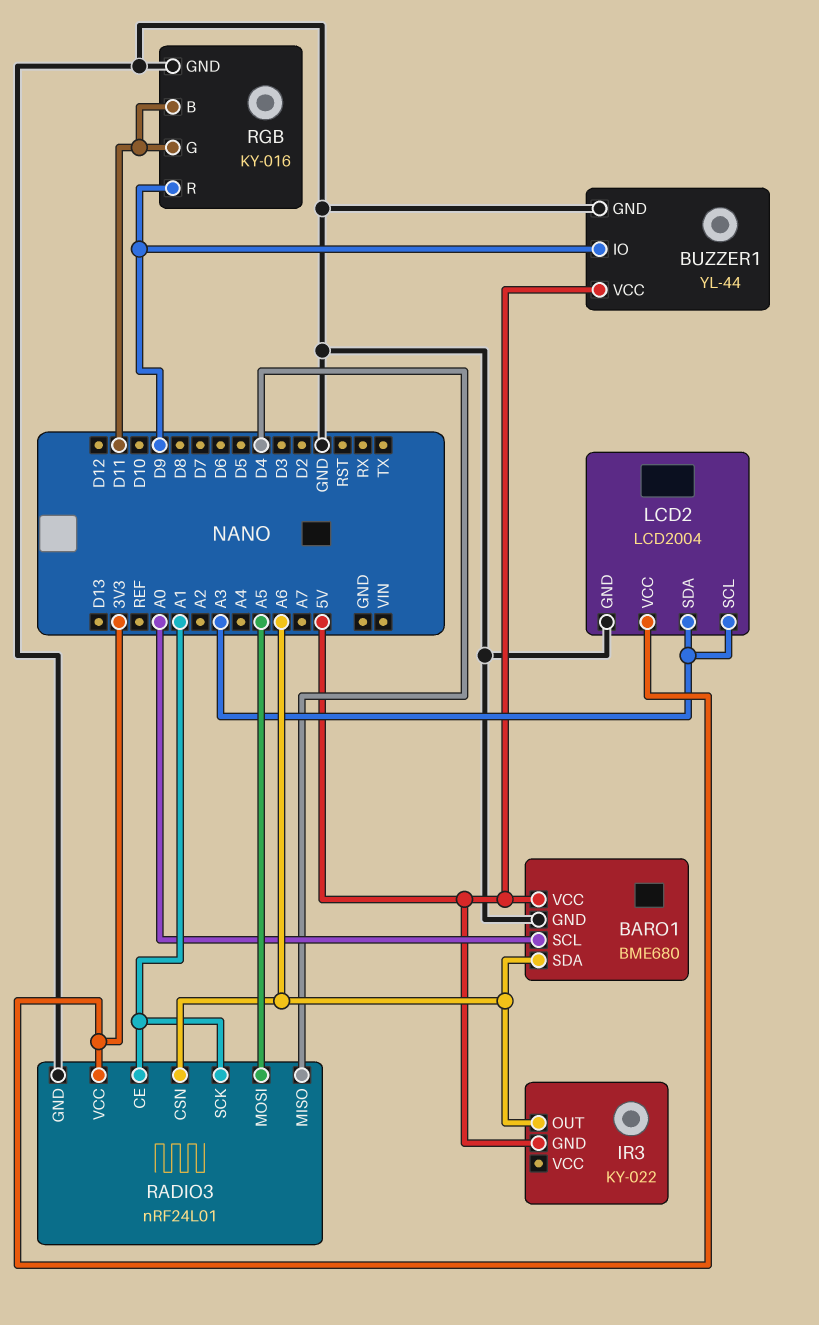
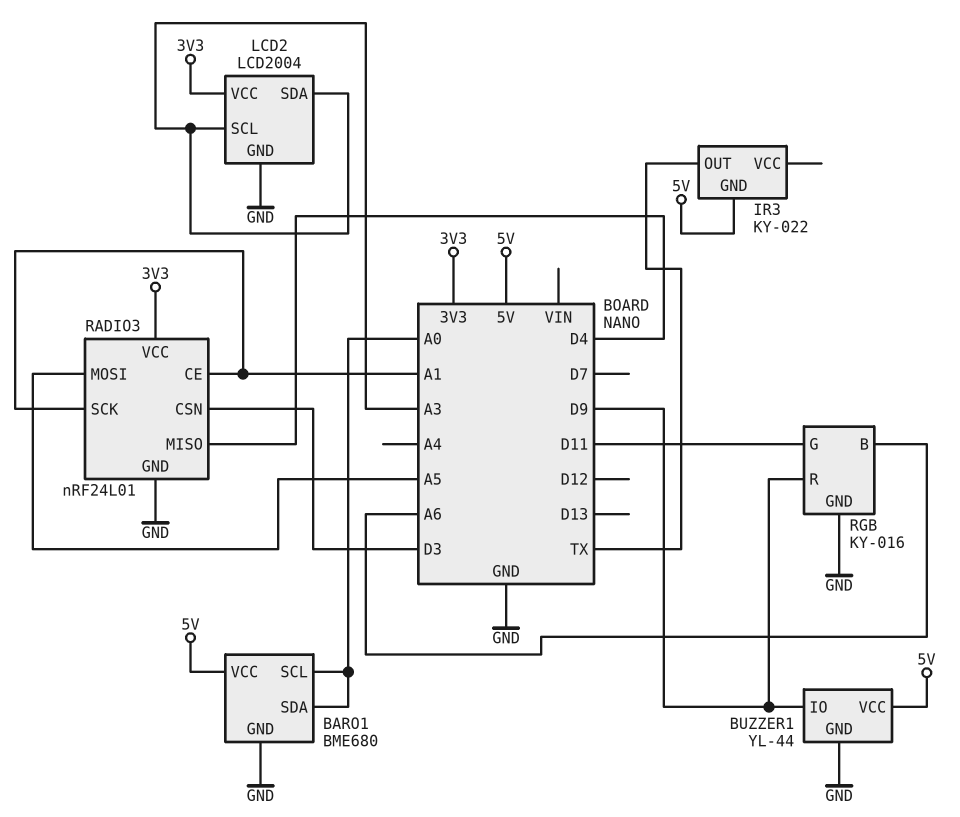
BARO1 pin SDA: A6 -> A0
IR3 pin OUT: A6 -> TX
RADIO3 pin CSN: A6 -> D3
RGB pin B: D11 -> A6

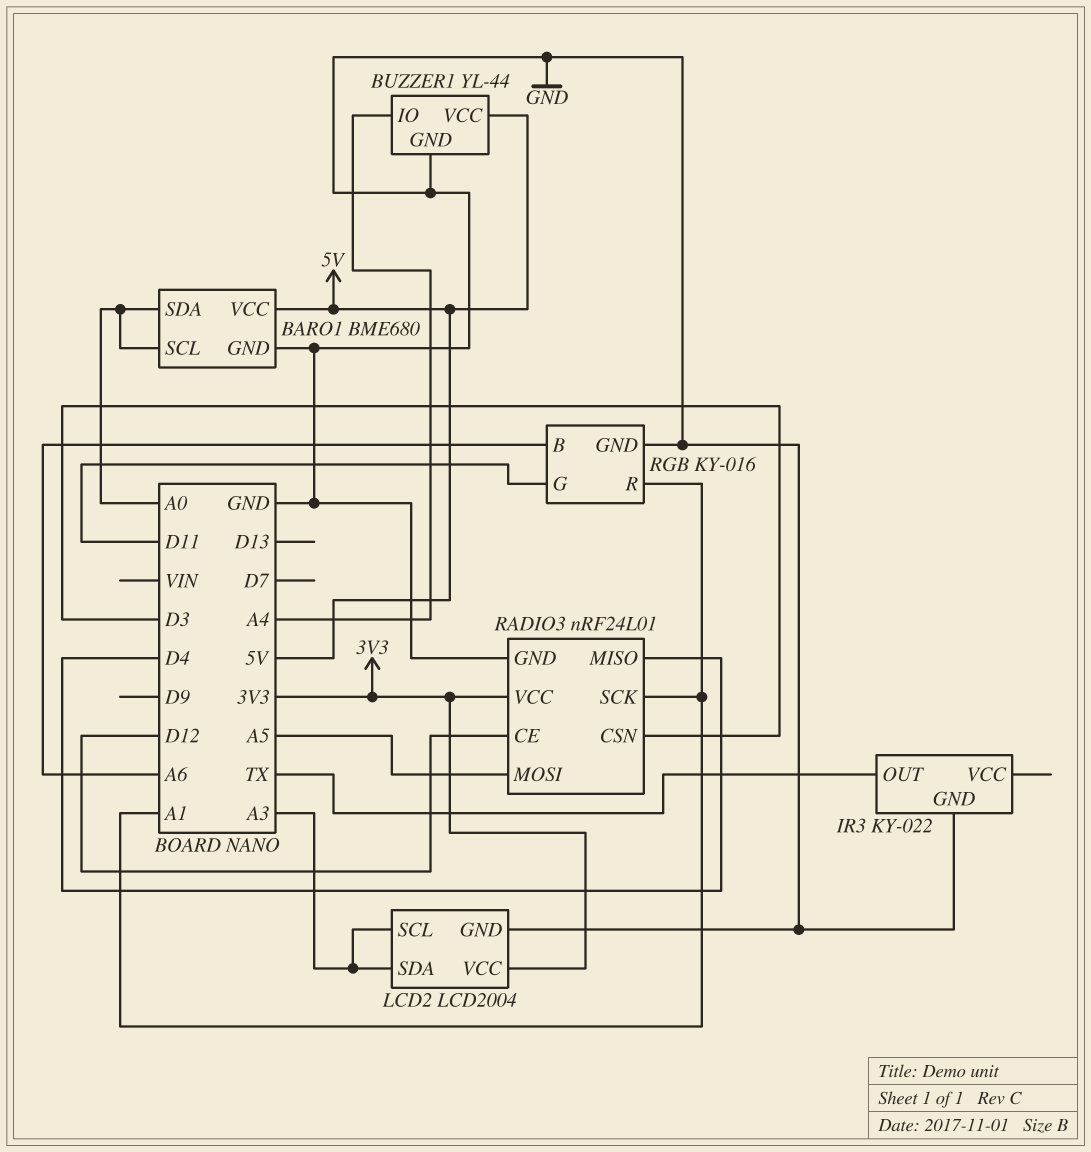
BUZZER1 pin IO: D9 -> A4
IR3 pin GND: 5V -> GND
RADIO3 pin CE: A1 -> D12
RGB pin R: D9 -> A1

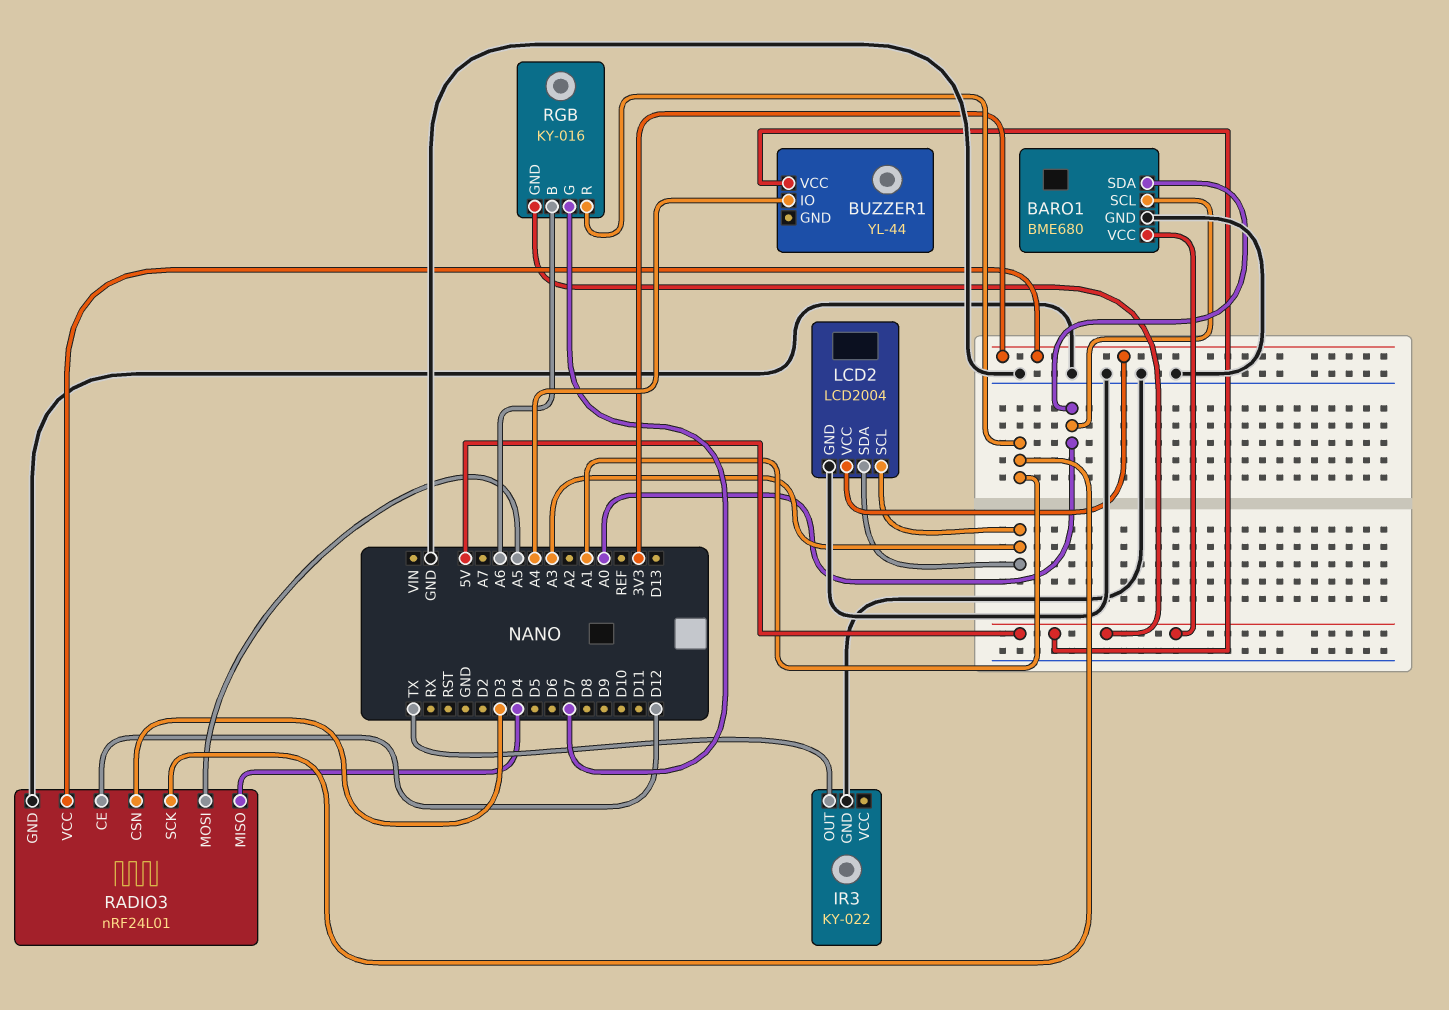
BUZZER1 pin GND: GND -> none
RGB pin G: D11 -> D7
RGB pin GND: GND -> 5V

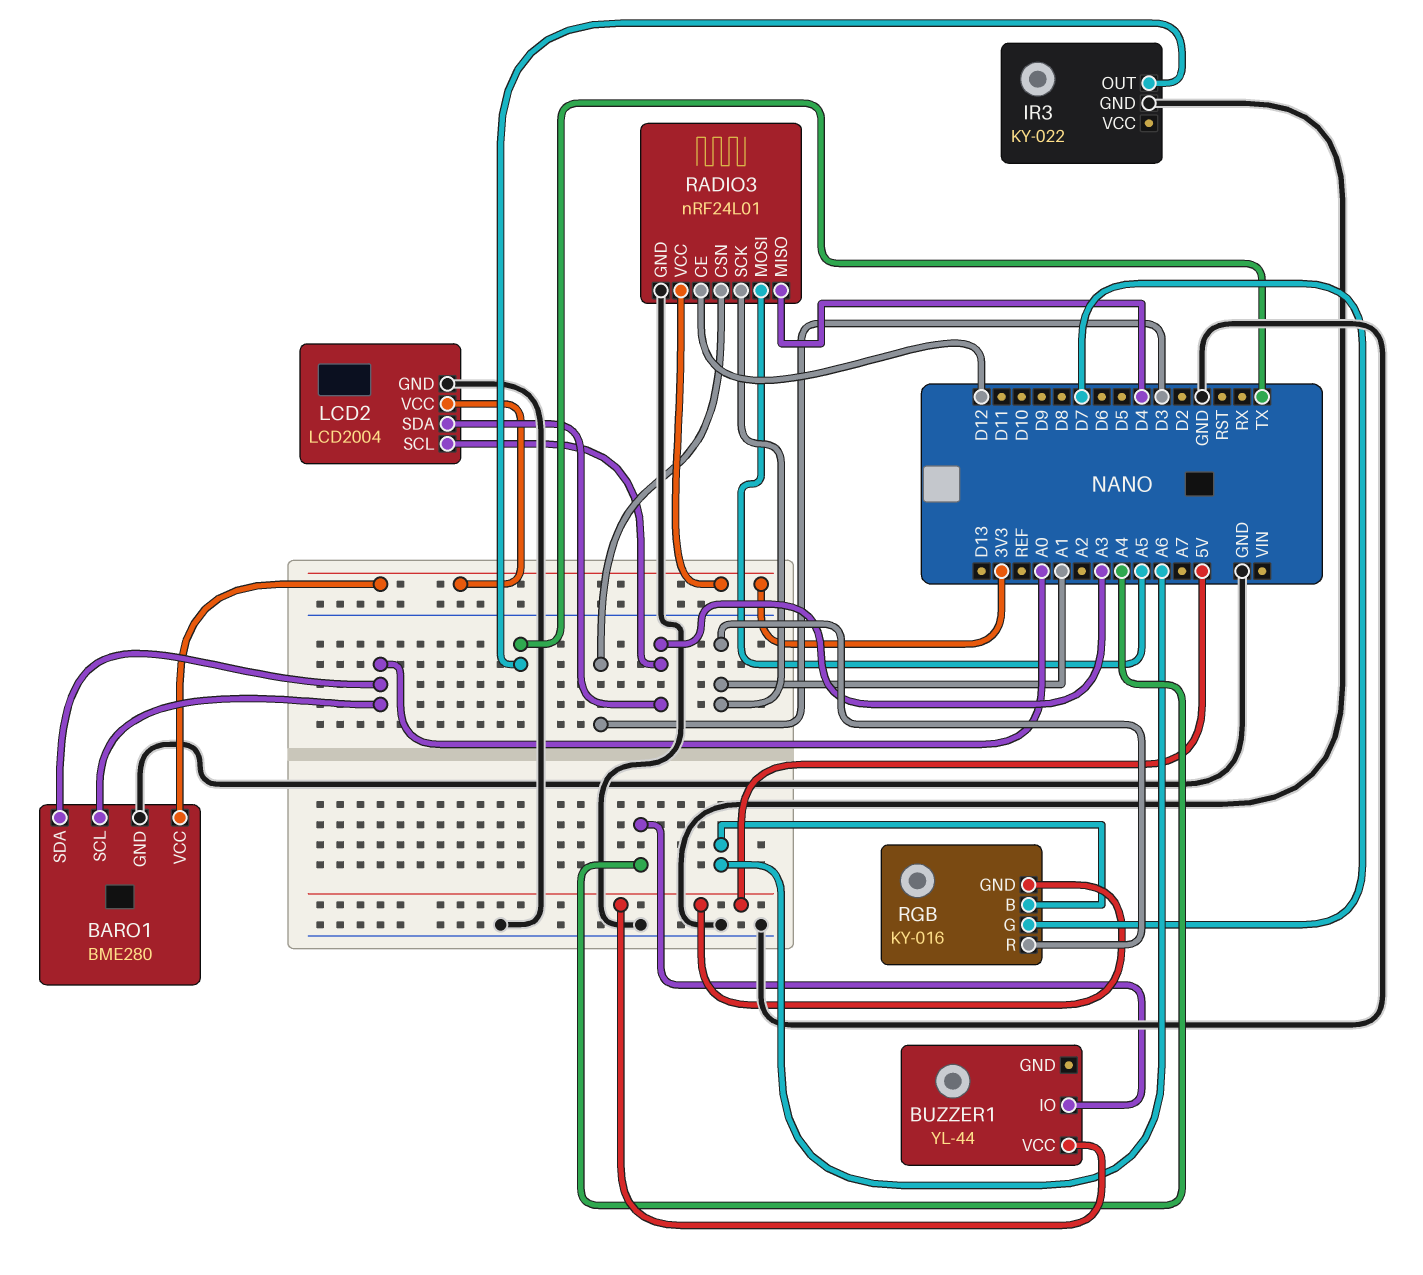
BARO1: BME680 -> BME280
BARO1 pin VCC: 5V -> 3V3

